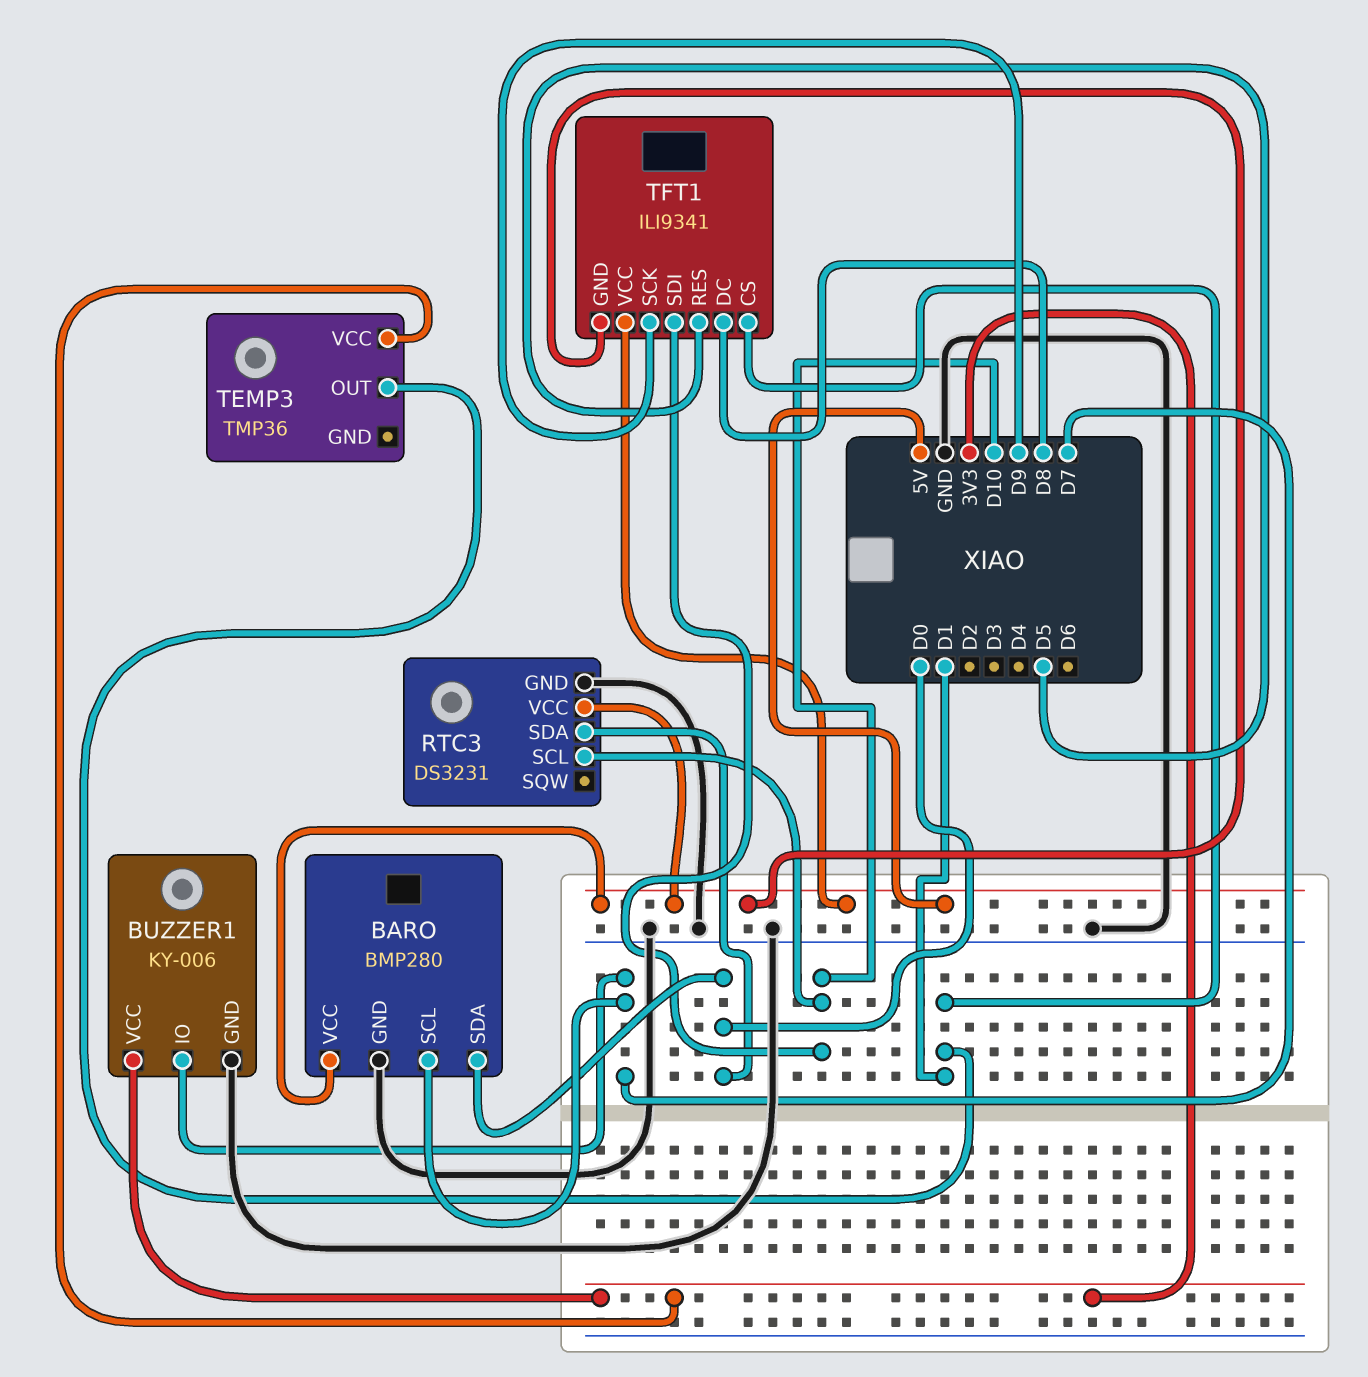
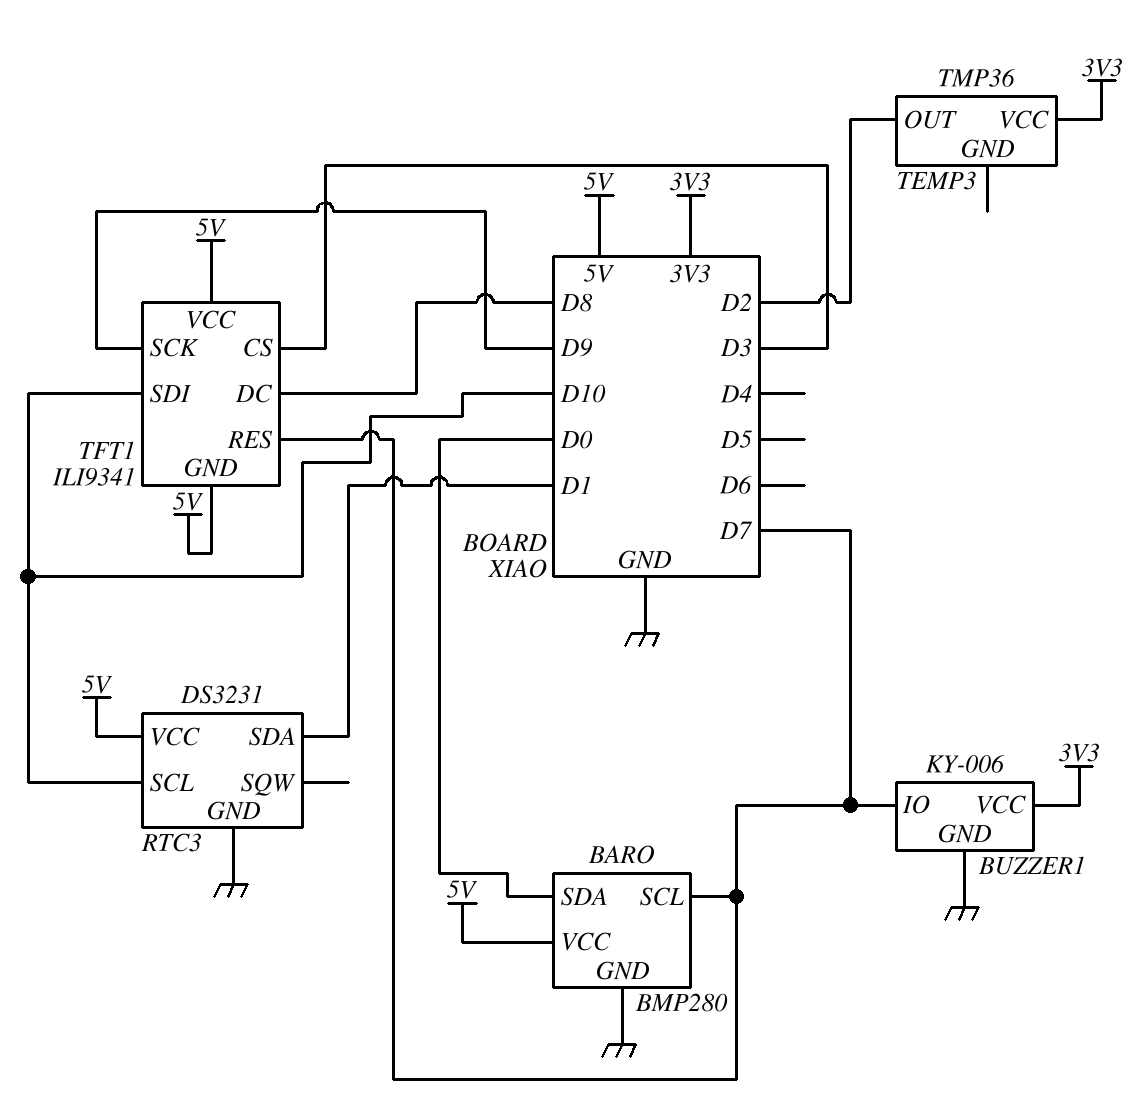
RTC3 pin SDA: D0 -> D1
TEMP3 pin OUT: D1 -> D2
TFT1 pin CS: D1 -> D3
TFT1 pin RES: D5 -> D7

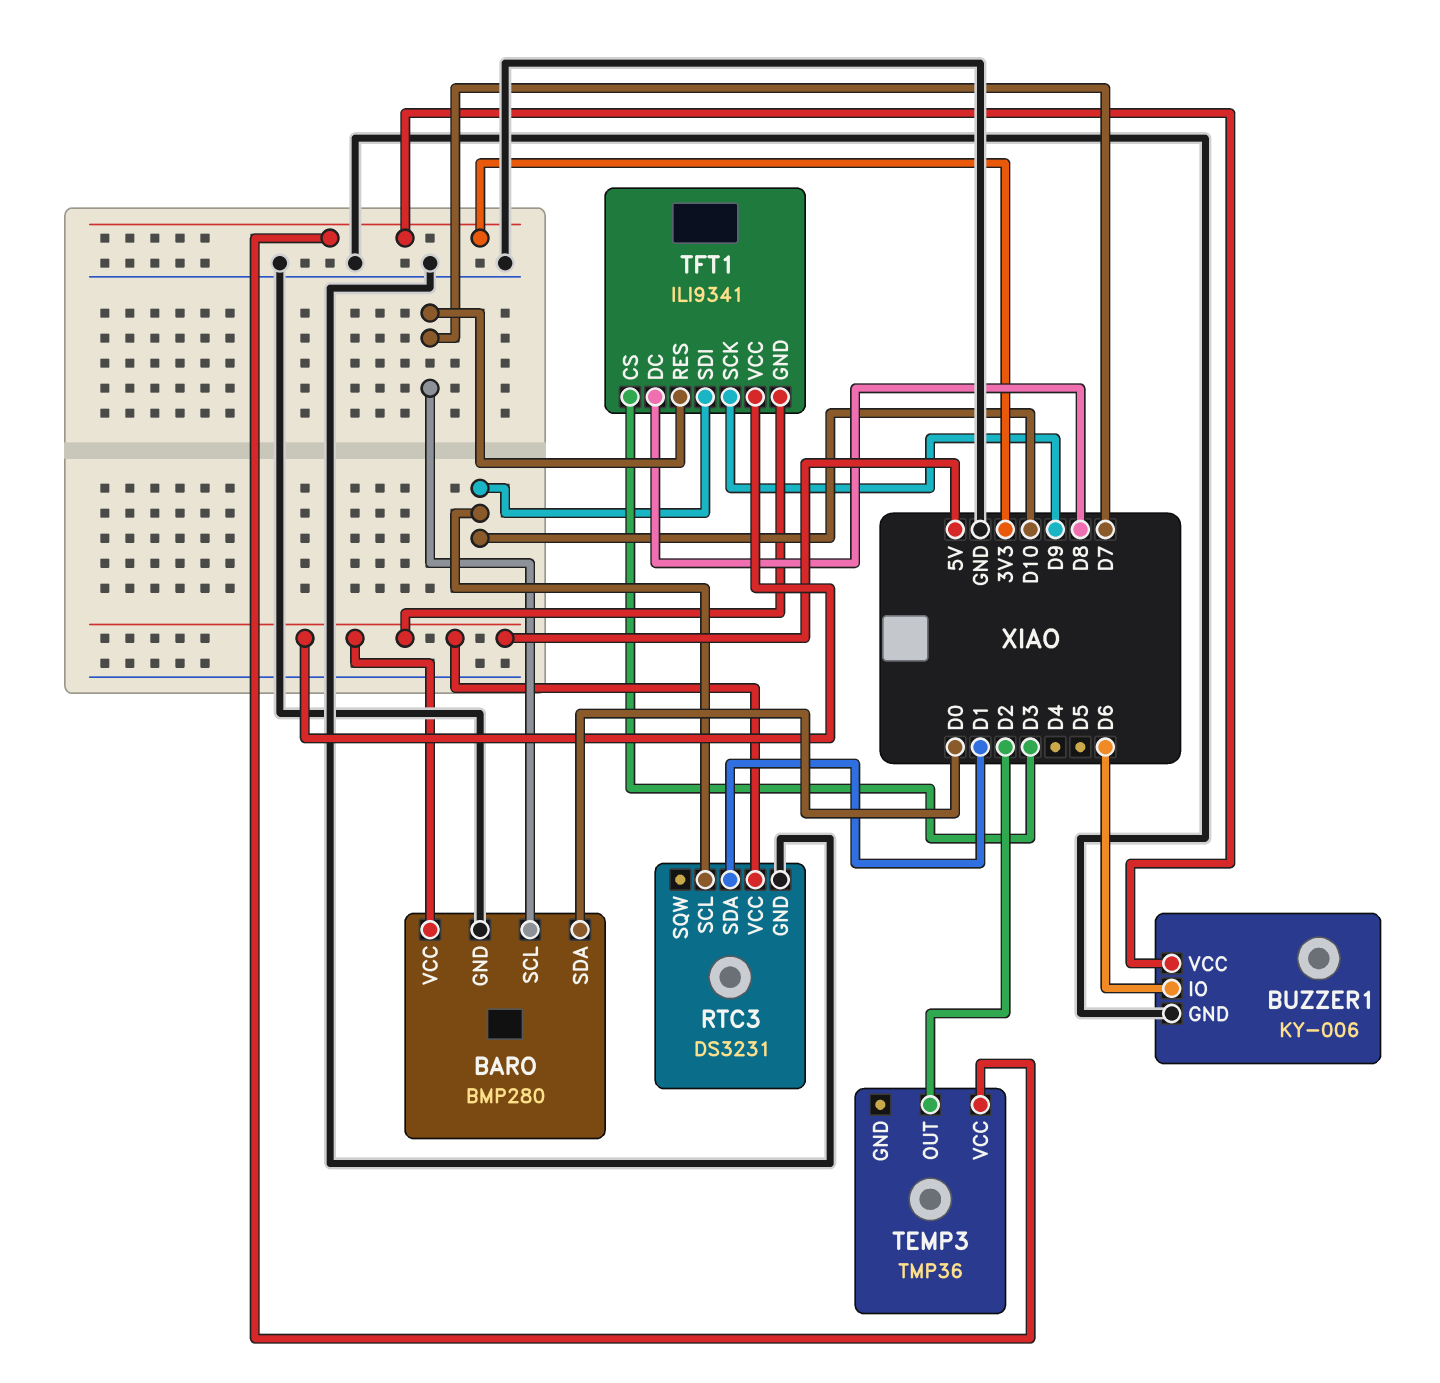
BUZZER1 pin IO: D7 -> D6

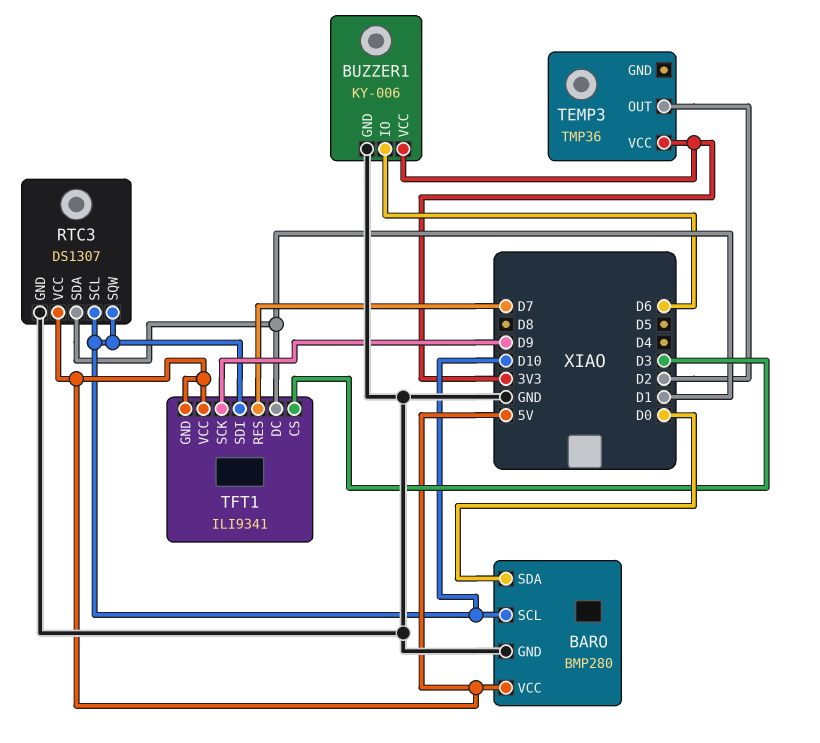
BARO pin SCL: D7 -> D10
RTC3: DS3231 -> DS1307
RTC3 pin SQW: none -> D10
TFT1 pin DC: D8 -> D1

